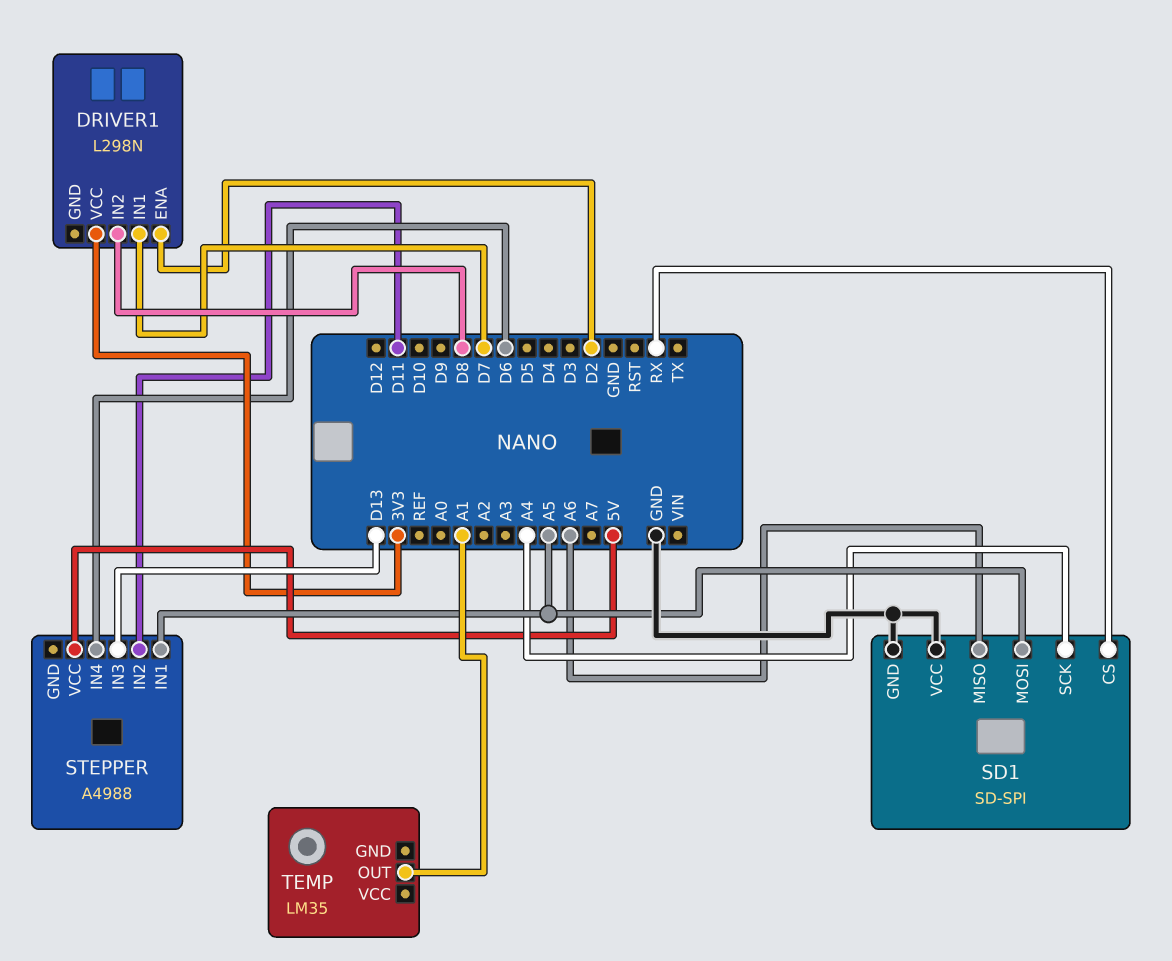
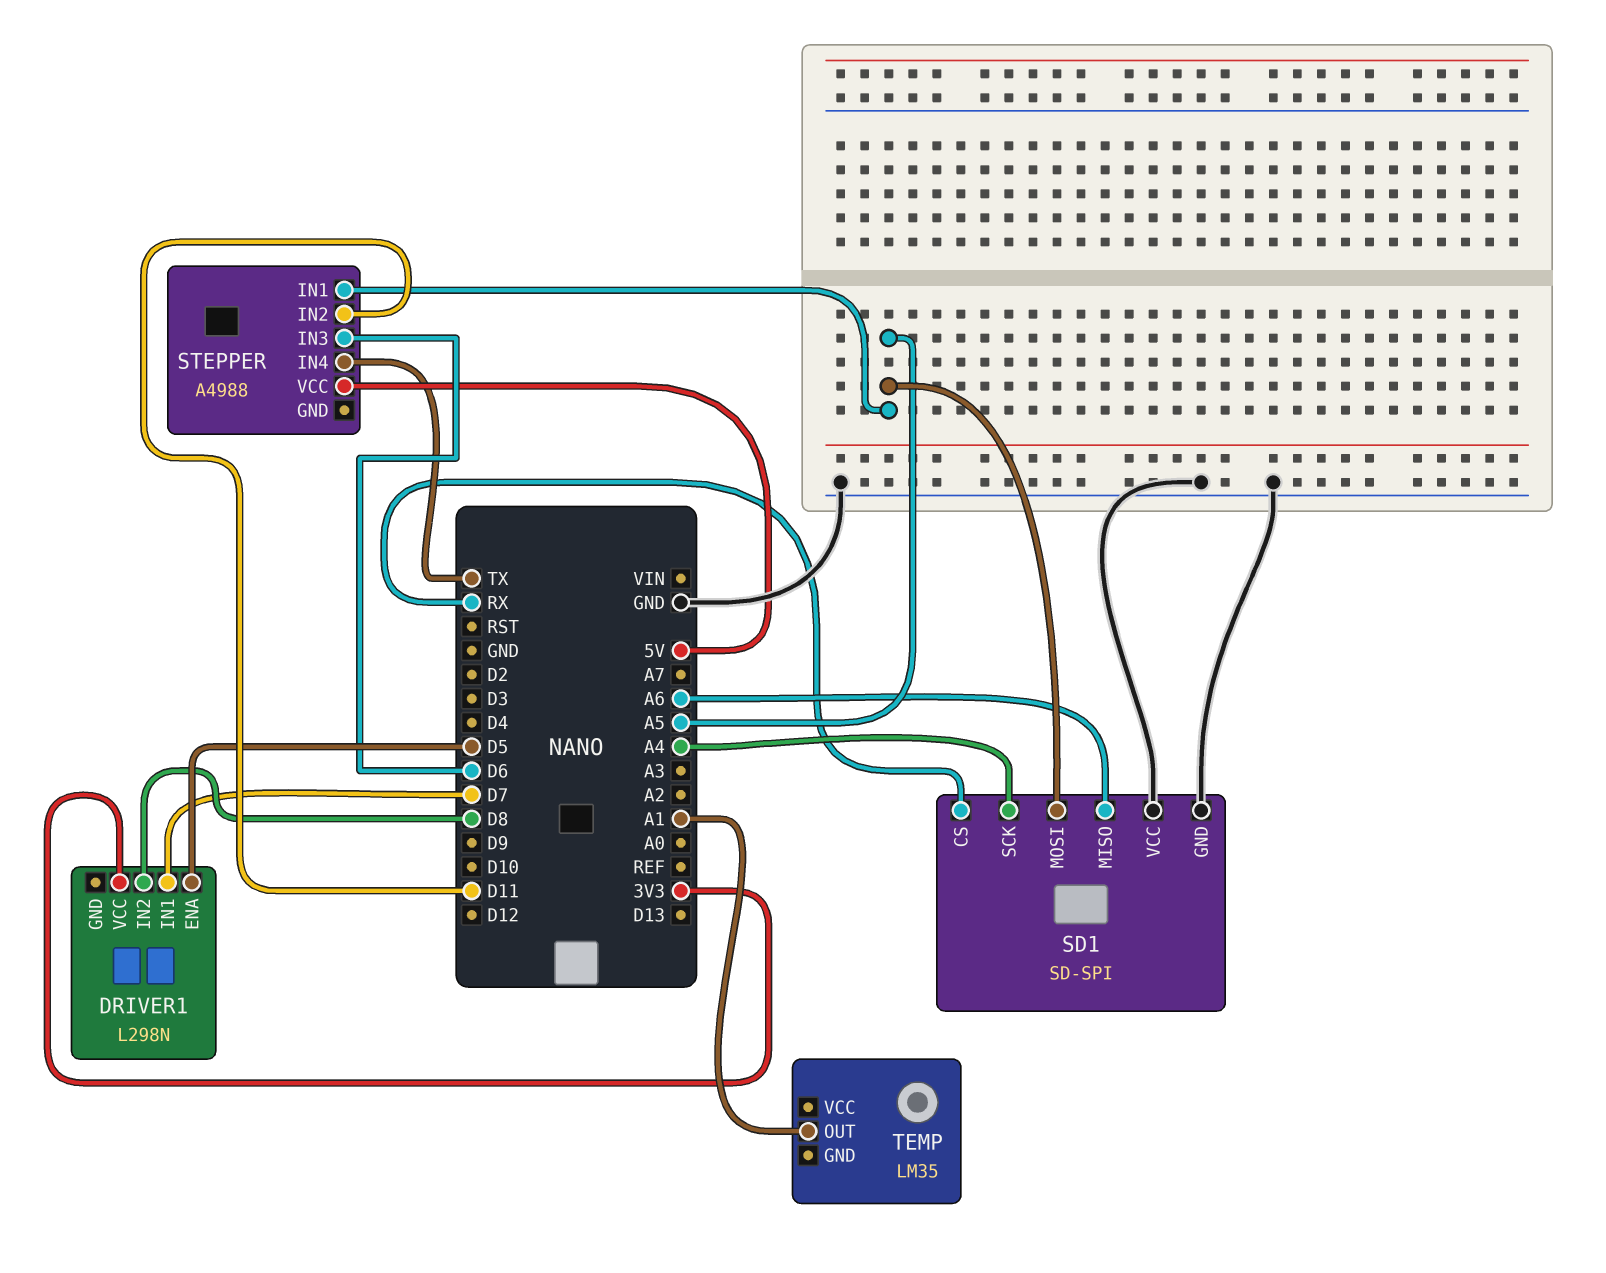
DRIVER1 pin ENA: D2 -> D5
STEPPER pin IN3: D13 -> D6
STEPPER pin IN4: D6 -> TX

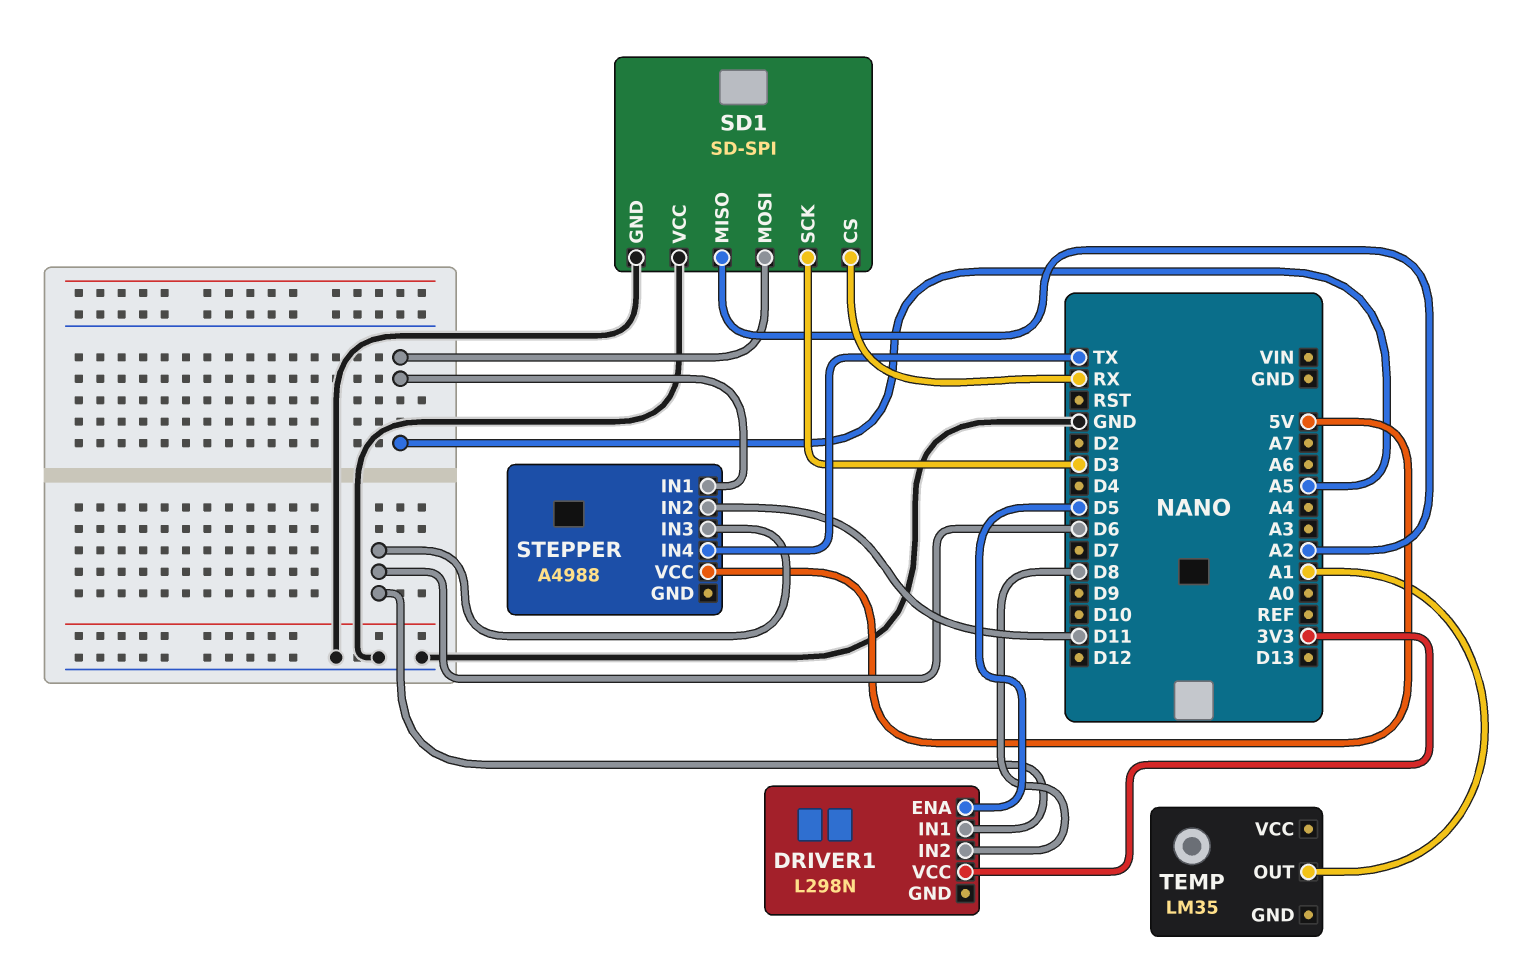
DRIVER1 pin IN1: D7 -> D6
SD1 pin MISO: A6 -> A2
SD1 pin SCK: A4 -> D3

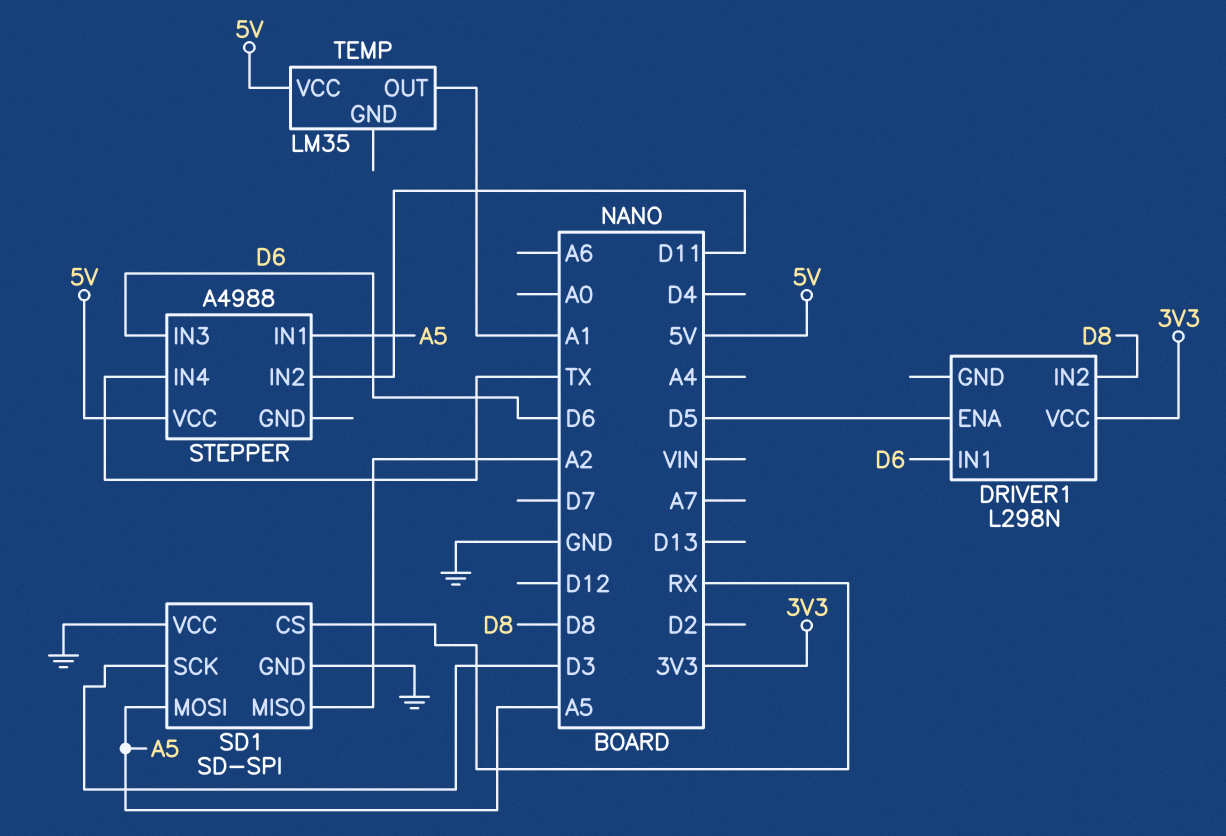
TEMP pin VCC: none -> 5V

